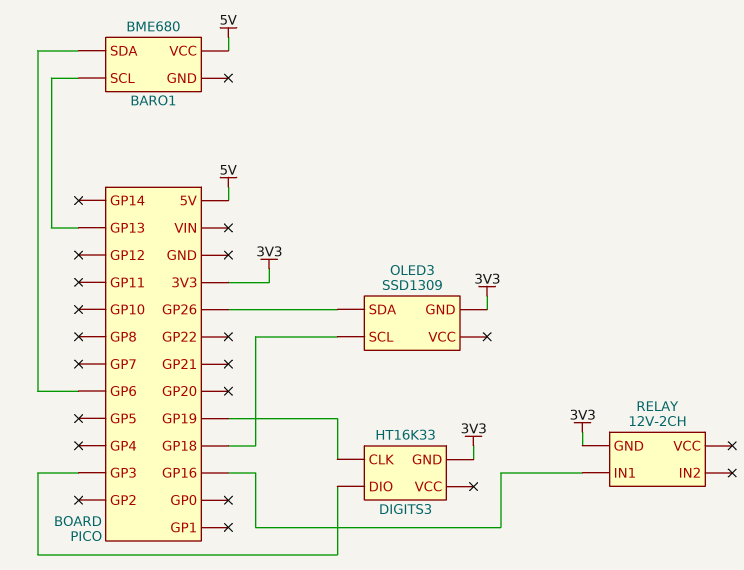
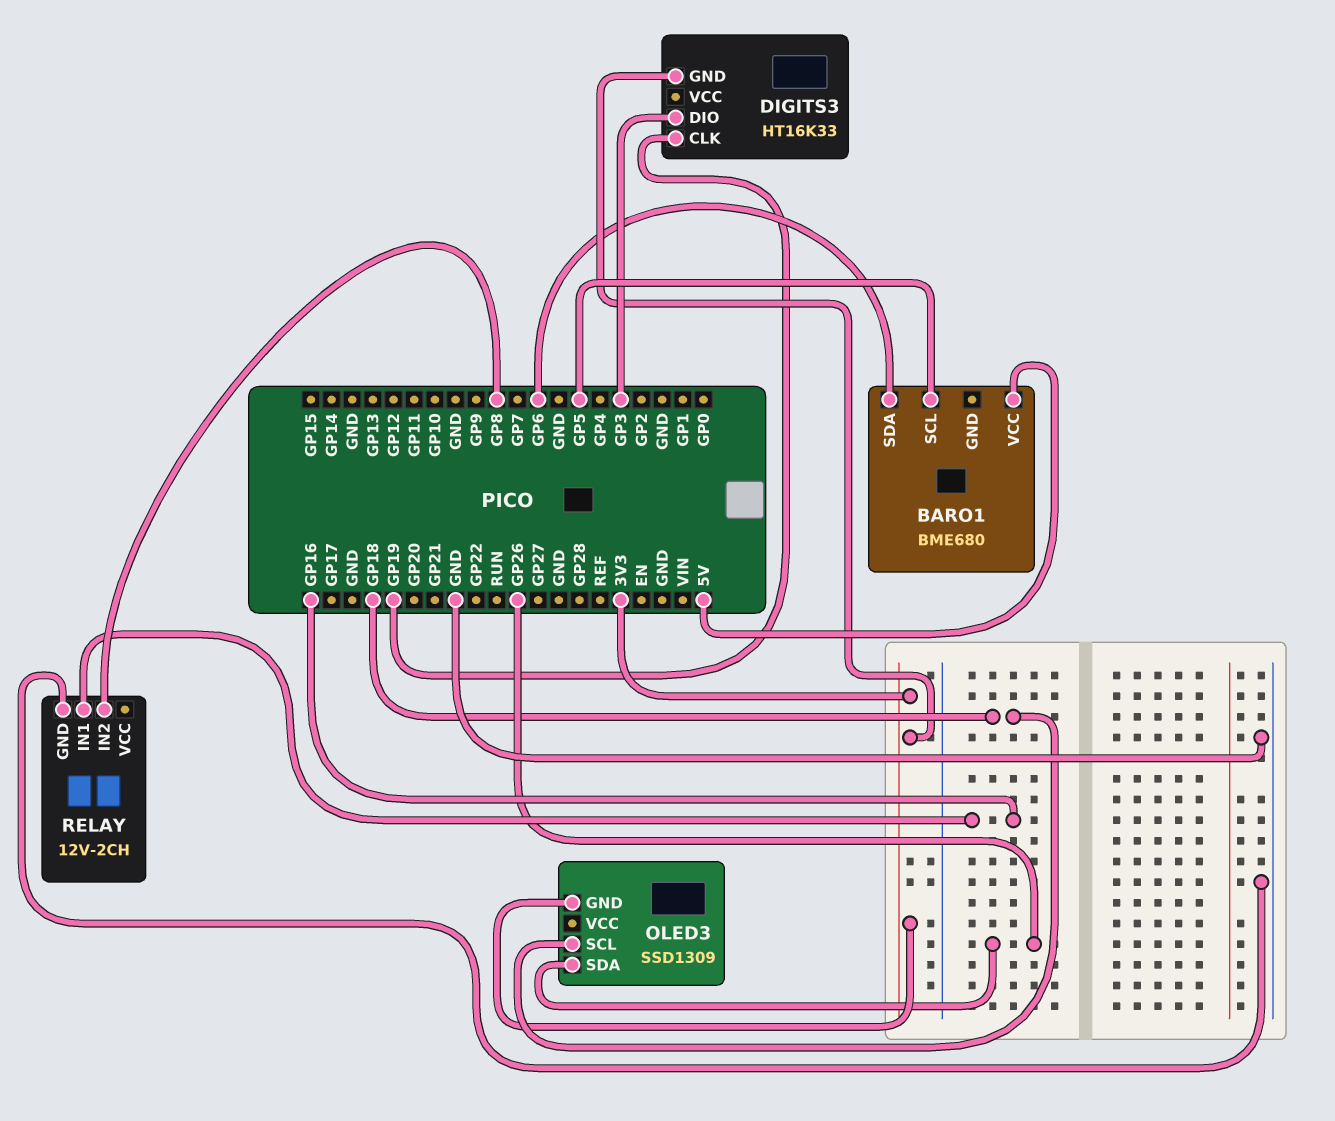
BARO1 pin SCL: GP13 -> GP5
RELAY pin GND: 3V3 -> GND
RELAY pin IN2: none -> GP8

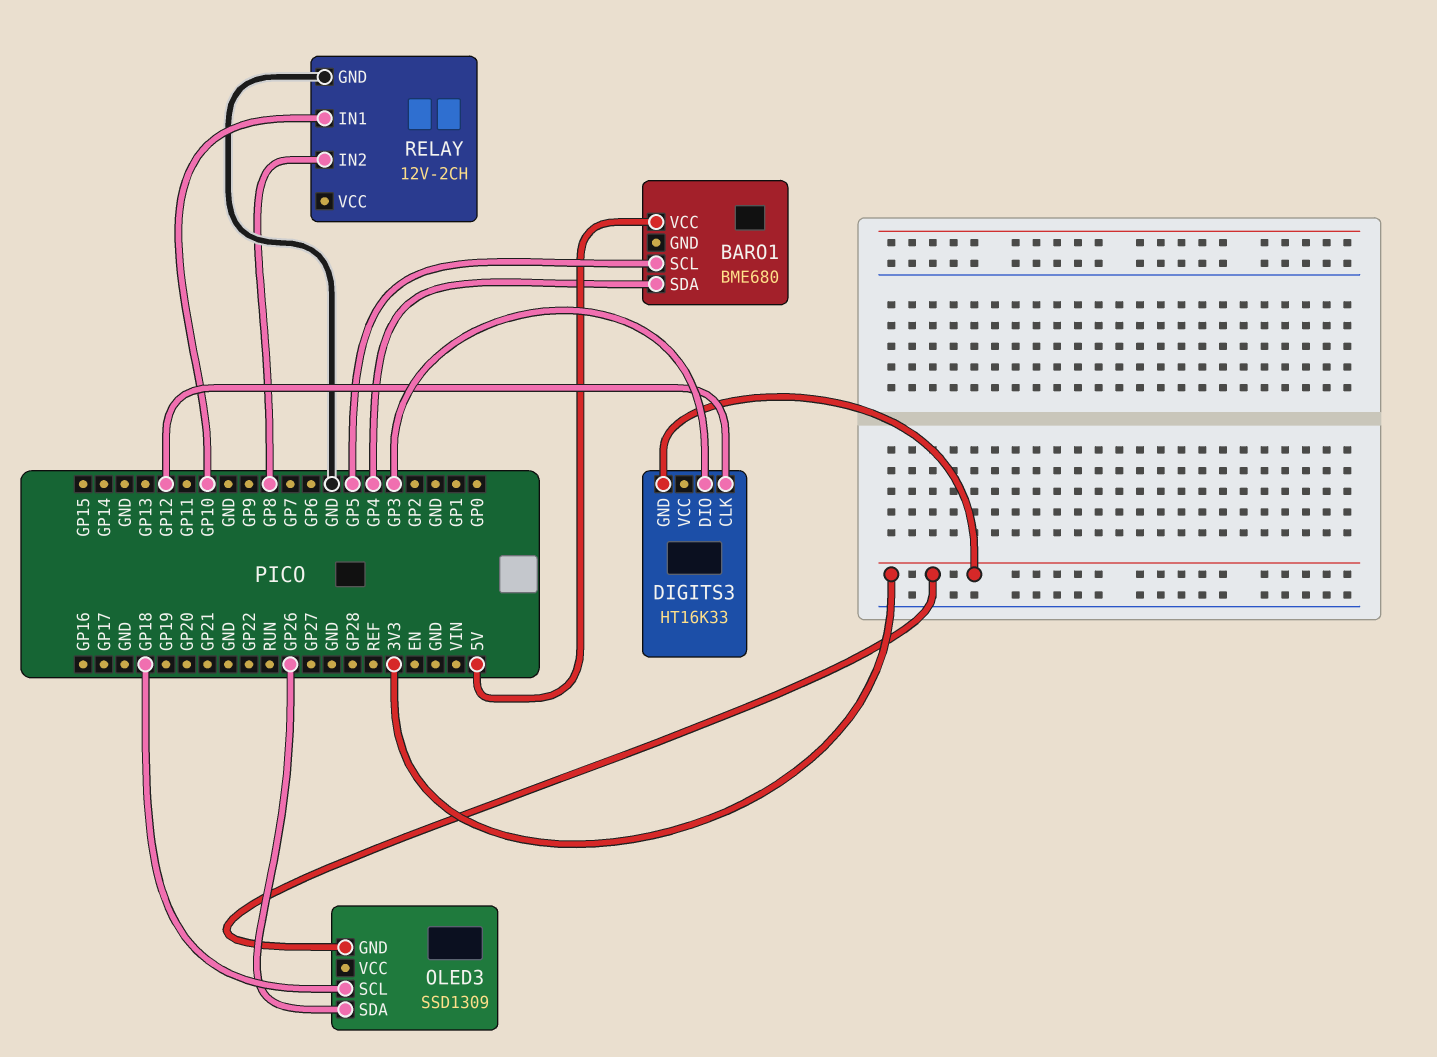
BARO1 pin SDA: GP6 -> GP4
DIGITS3 pin CLK: GP19 -> GP12
RELAY pin IN1: GP16 -> GP10

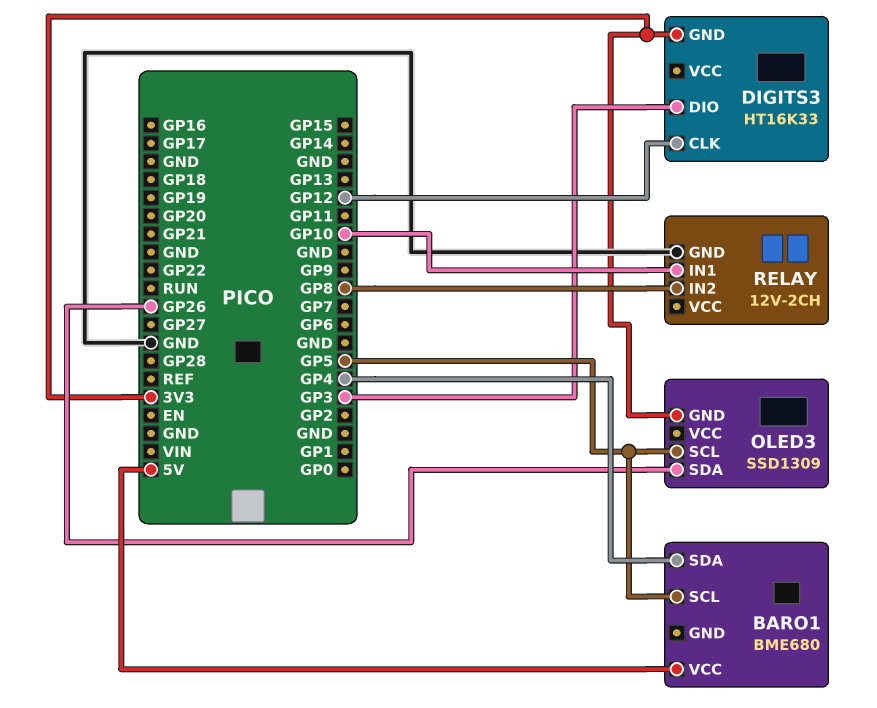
OLED3 pin SCL: GP18 -> GP5

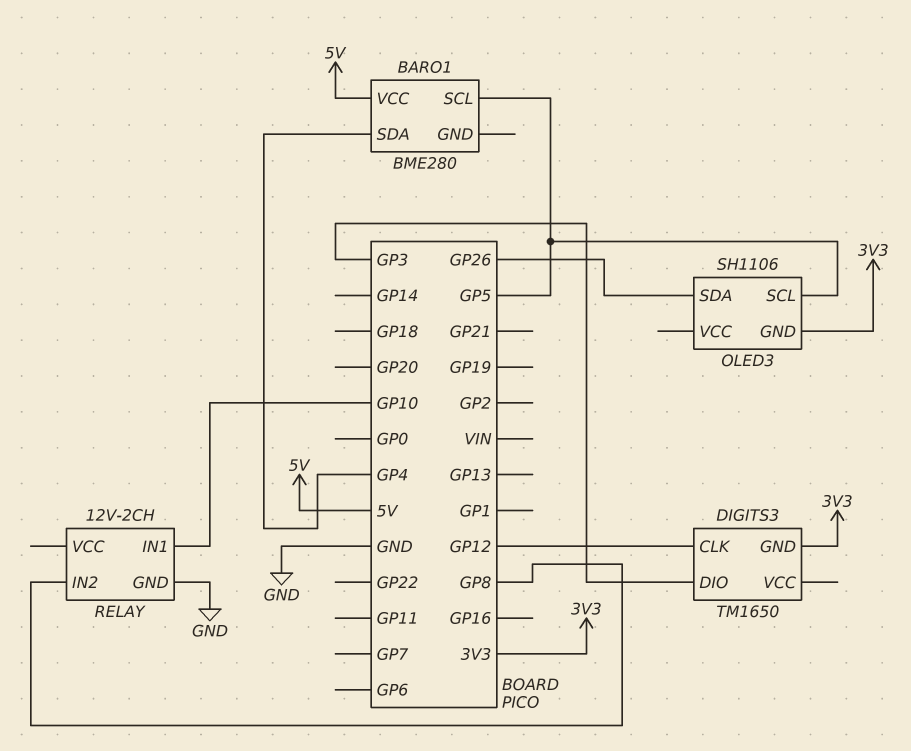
BARO1: BME680 -> BME280
DIGITS3: HT16K33 -> TM1650
OLED3: SSD1309 -> SH1106

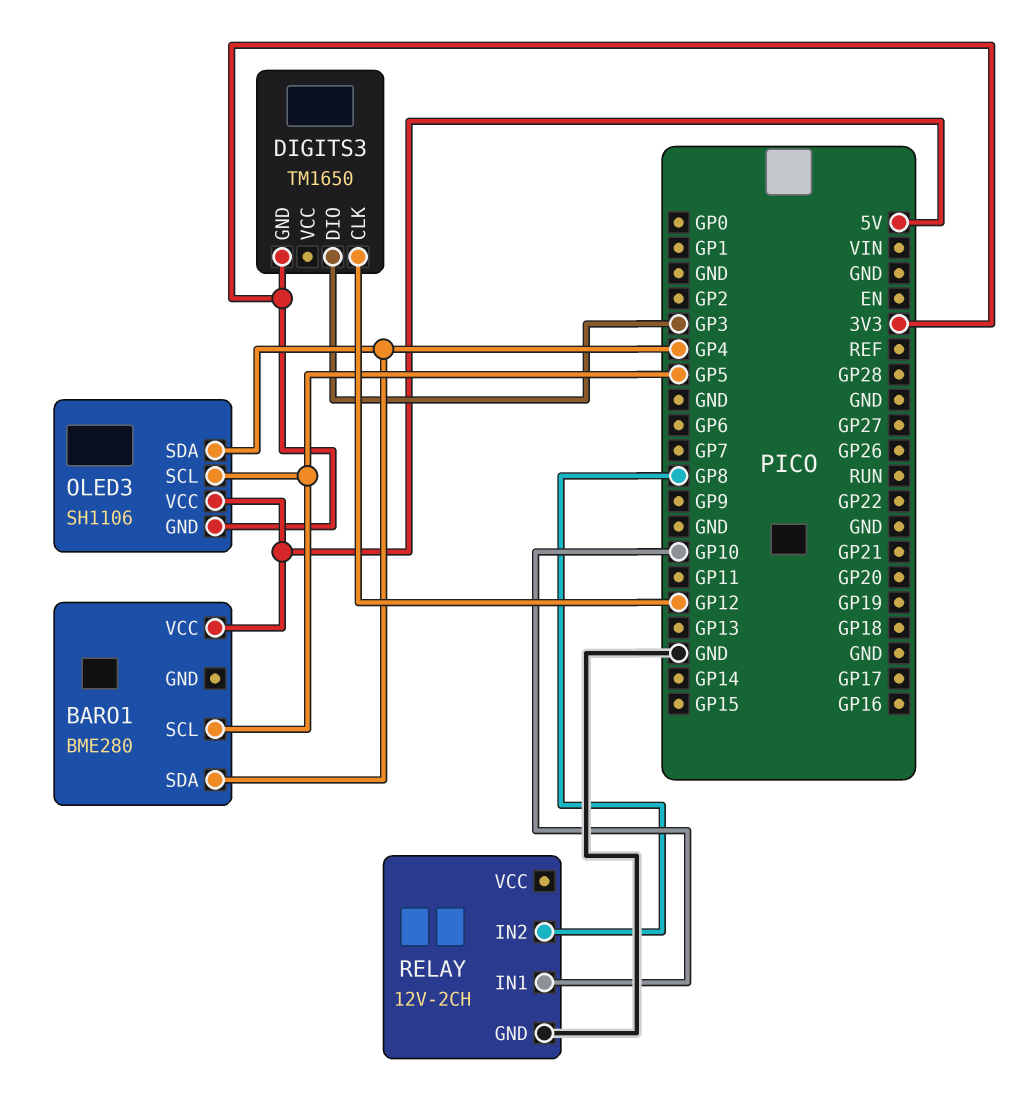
OLED3 pin SDA: GP26 -> GP4
OLED3 pin VCC: none -> 5V

